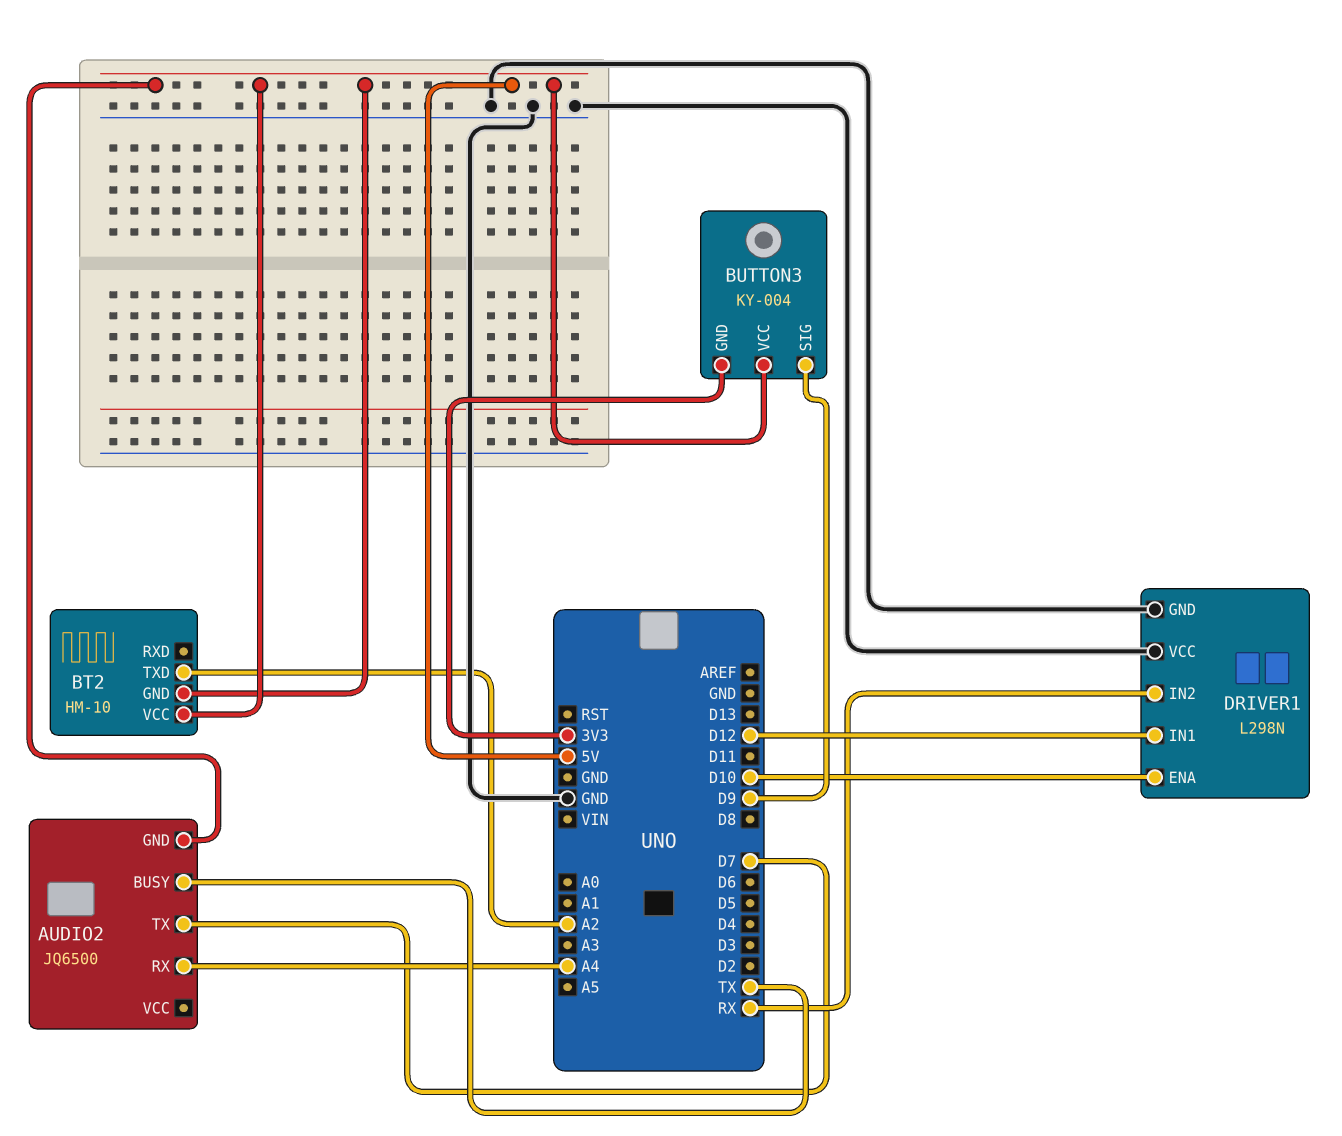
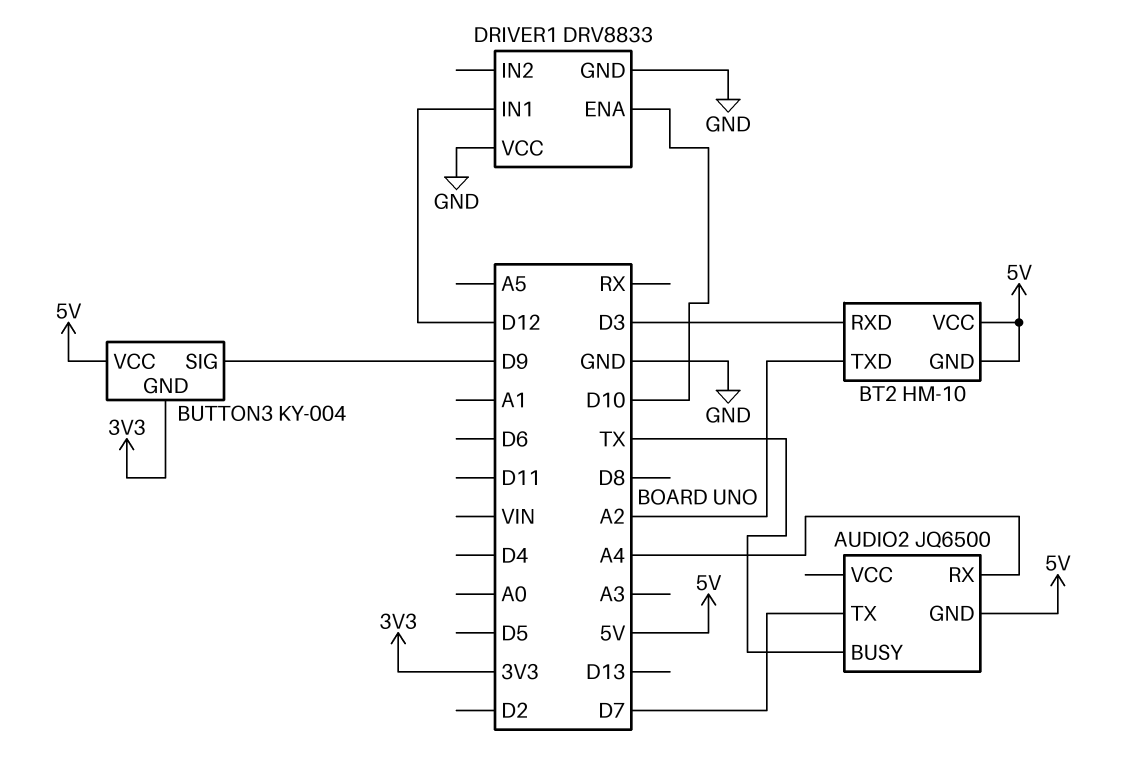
BT2 pin RXD: none -> D3
DRIVER1: L298N -> DRV8833
DRIVER1 pin IN2: RX -> none

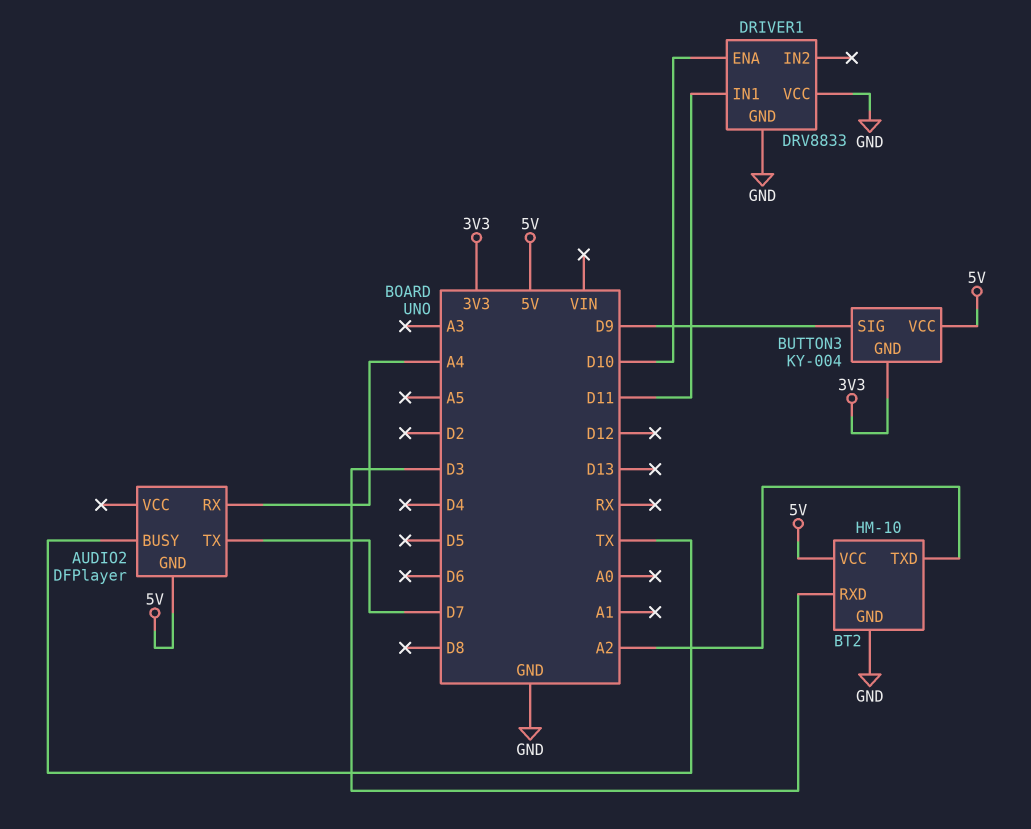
AUDIO2: JQ6500 -> DFPlayer
BT2 pin GND: 5V -> GND
DRIVER1 pin IN1: D12 -> D11

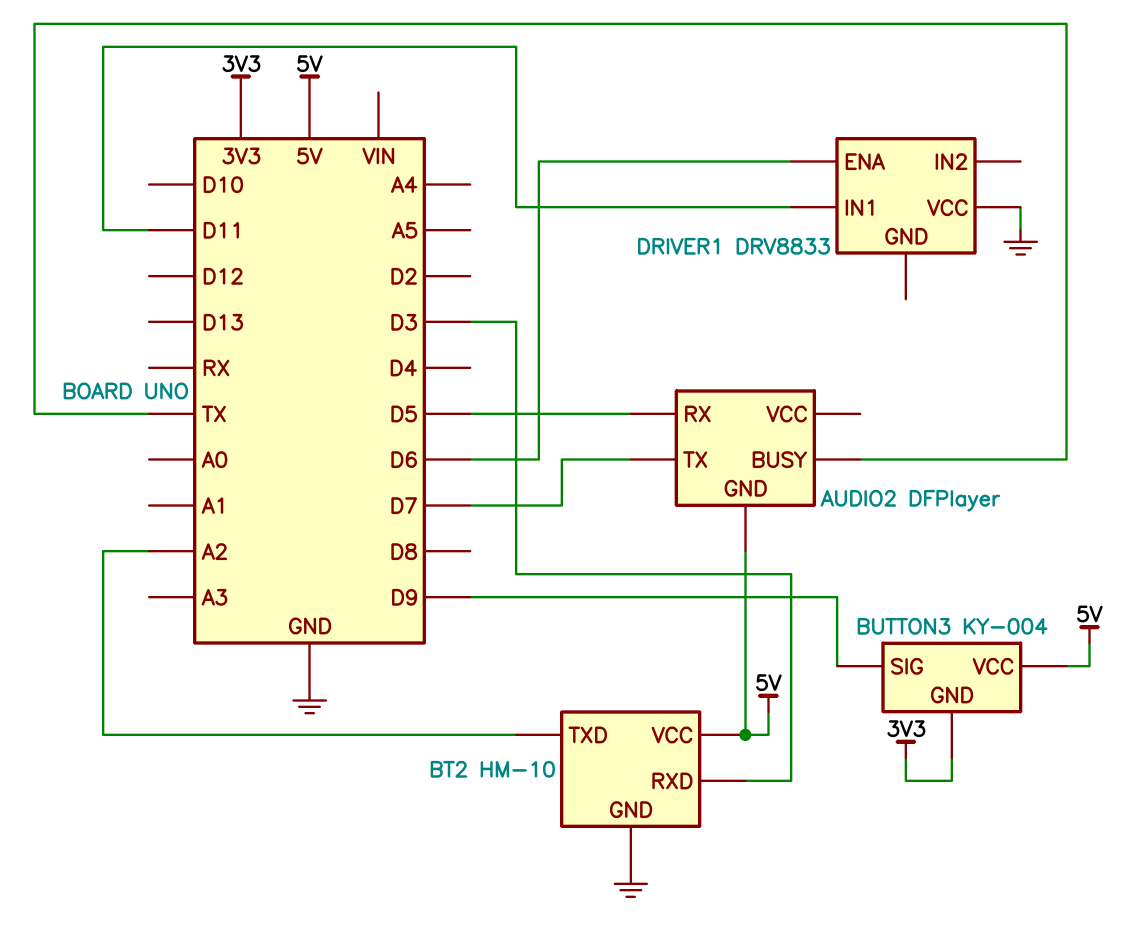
AUDIO2 pin RX: A4 -> D5
DRIVER1 pin ENA: D10 -> D6
DRIVER1 pin GND: GND -> none

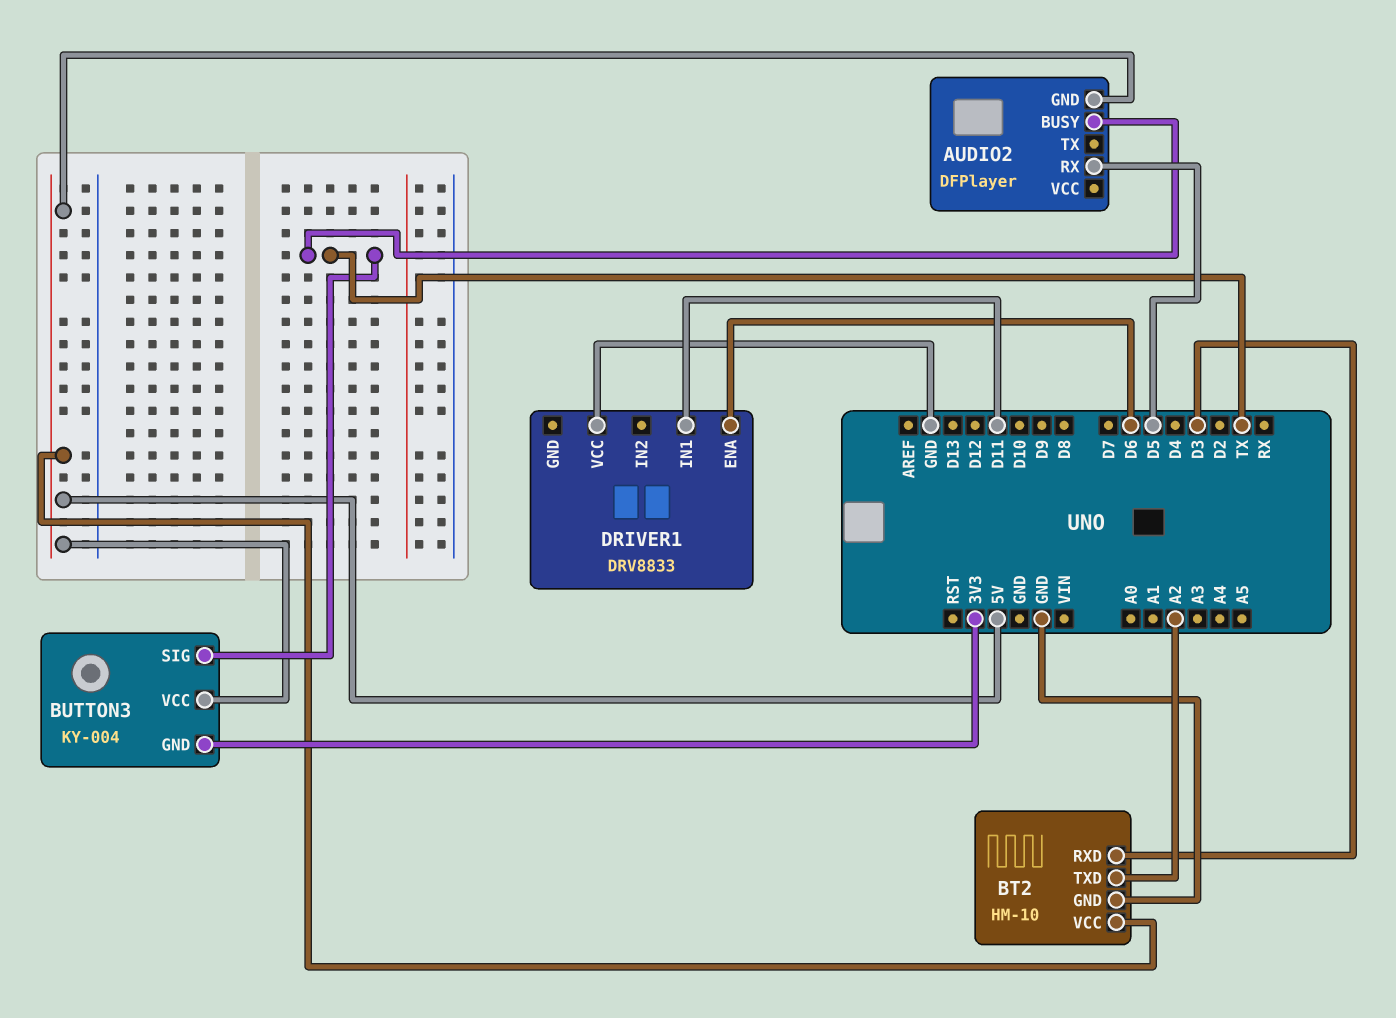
AUDIO2 pin TX: D7 -> none
BUTTON3 pin SIG: D9 -> TX

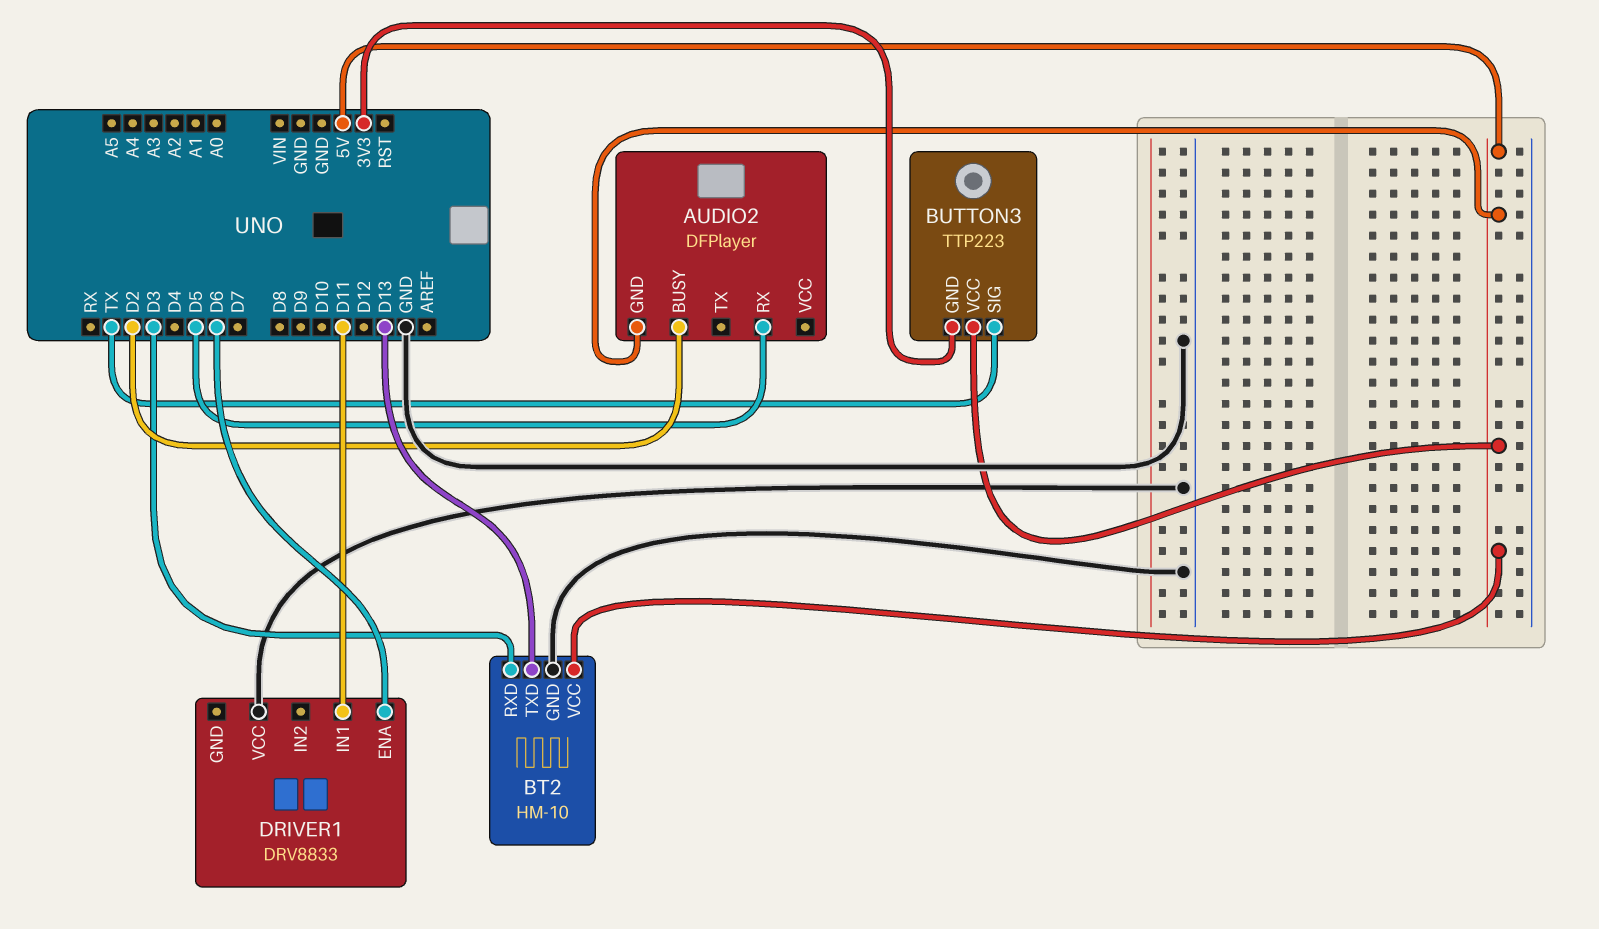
AUDIO2 pin BUSY: TX -> D2
BT2 pin TXD: A2 -> D13
BUTTON3: KY-004 -> TTP223

